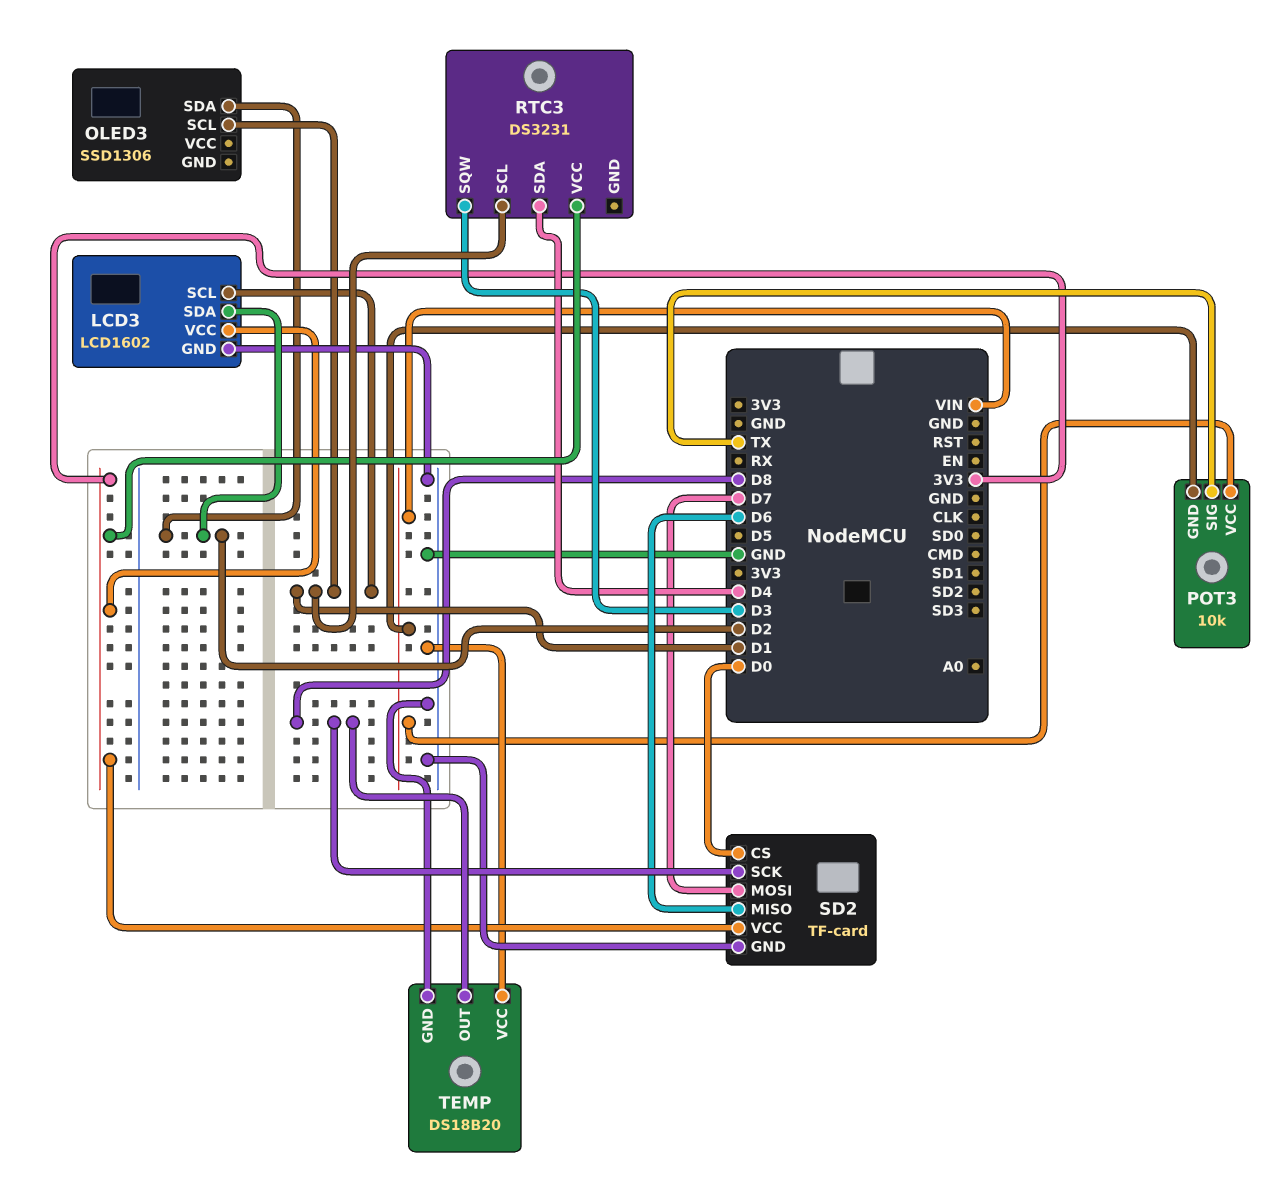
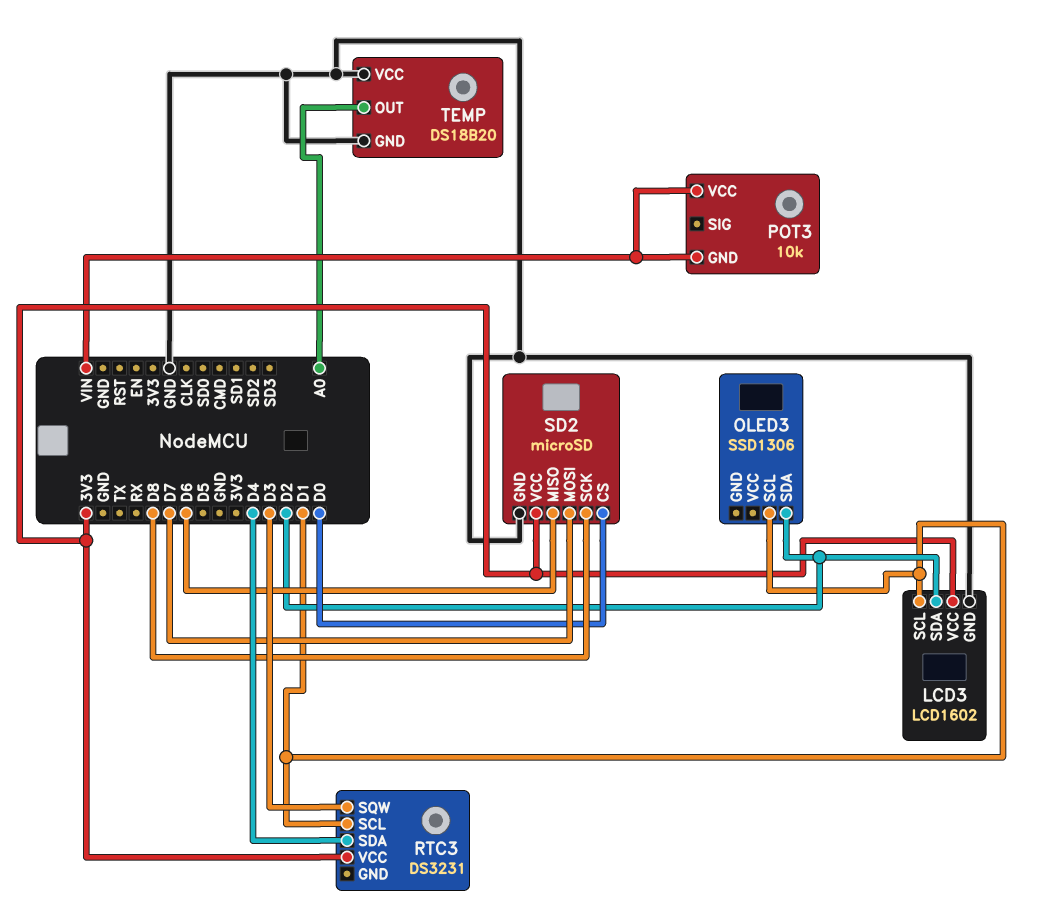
POT3 pin SIG: TX -> none
SD2: TF-card -> microSD
TEMP pin OUT: D8 -> A0

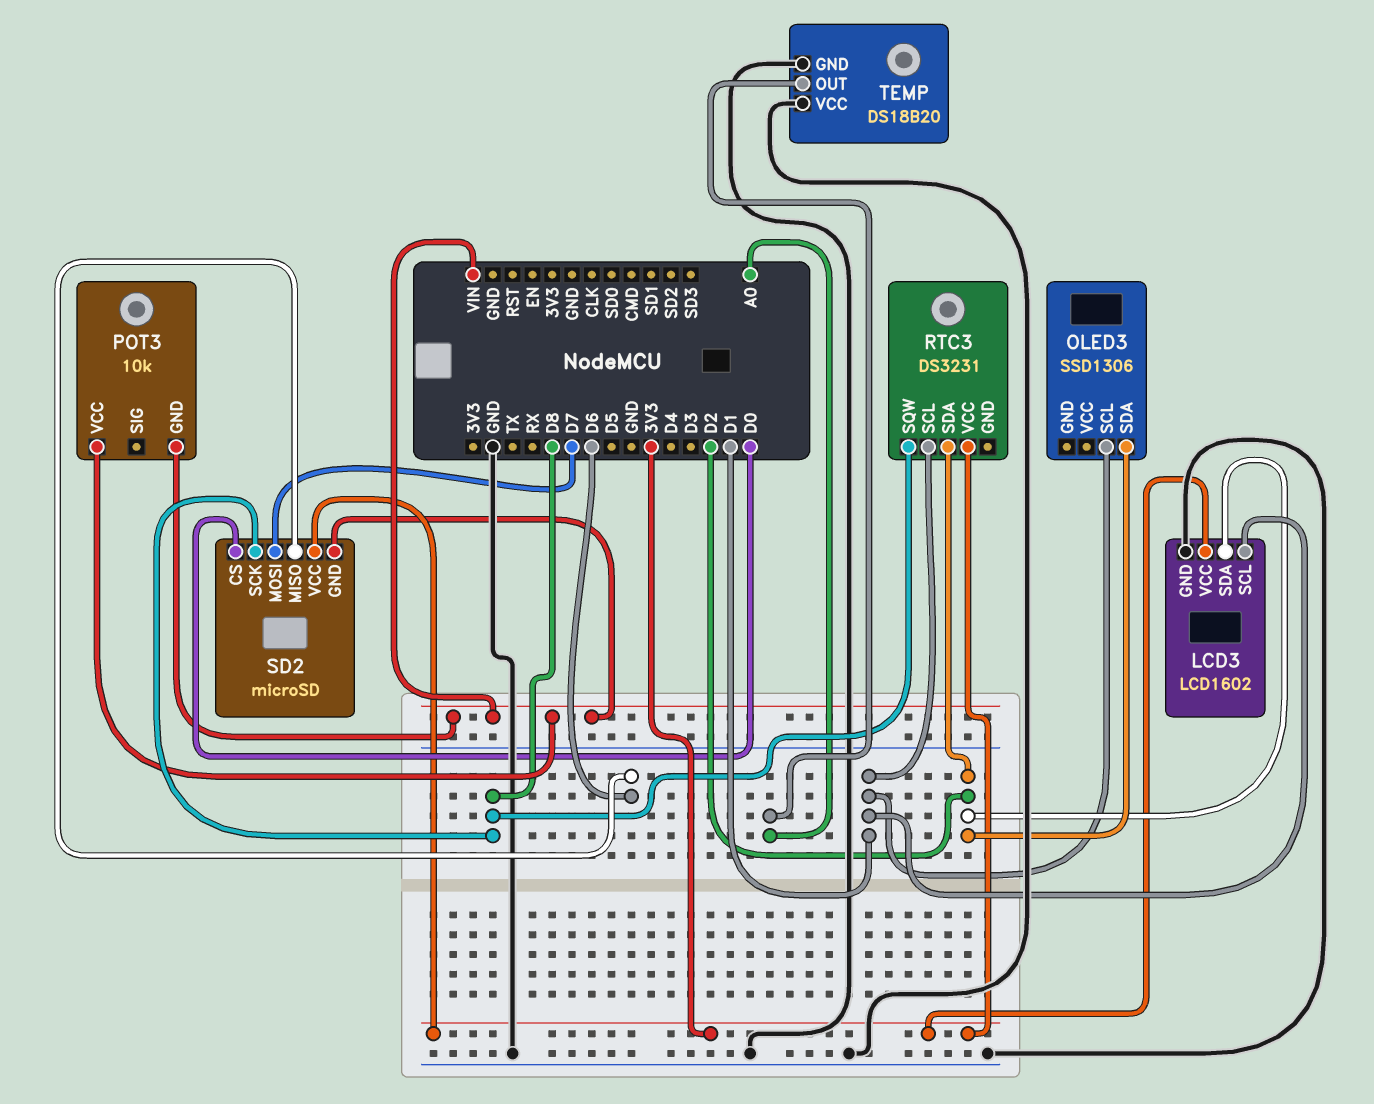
RTC3 pin SDA: D4 -> D2
RTC3 pin SQW: D3 -> D8
SD2 pin GND: GND -> VIN

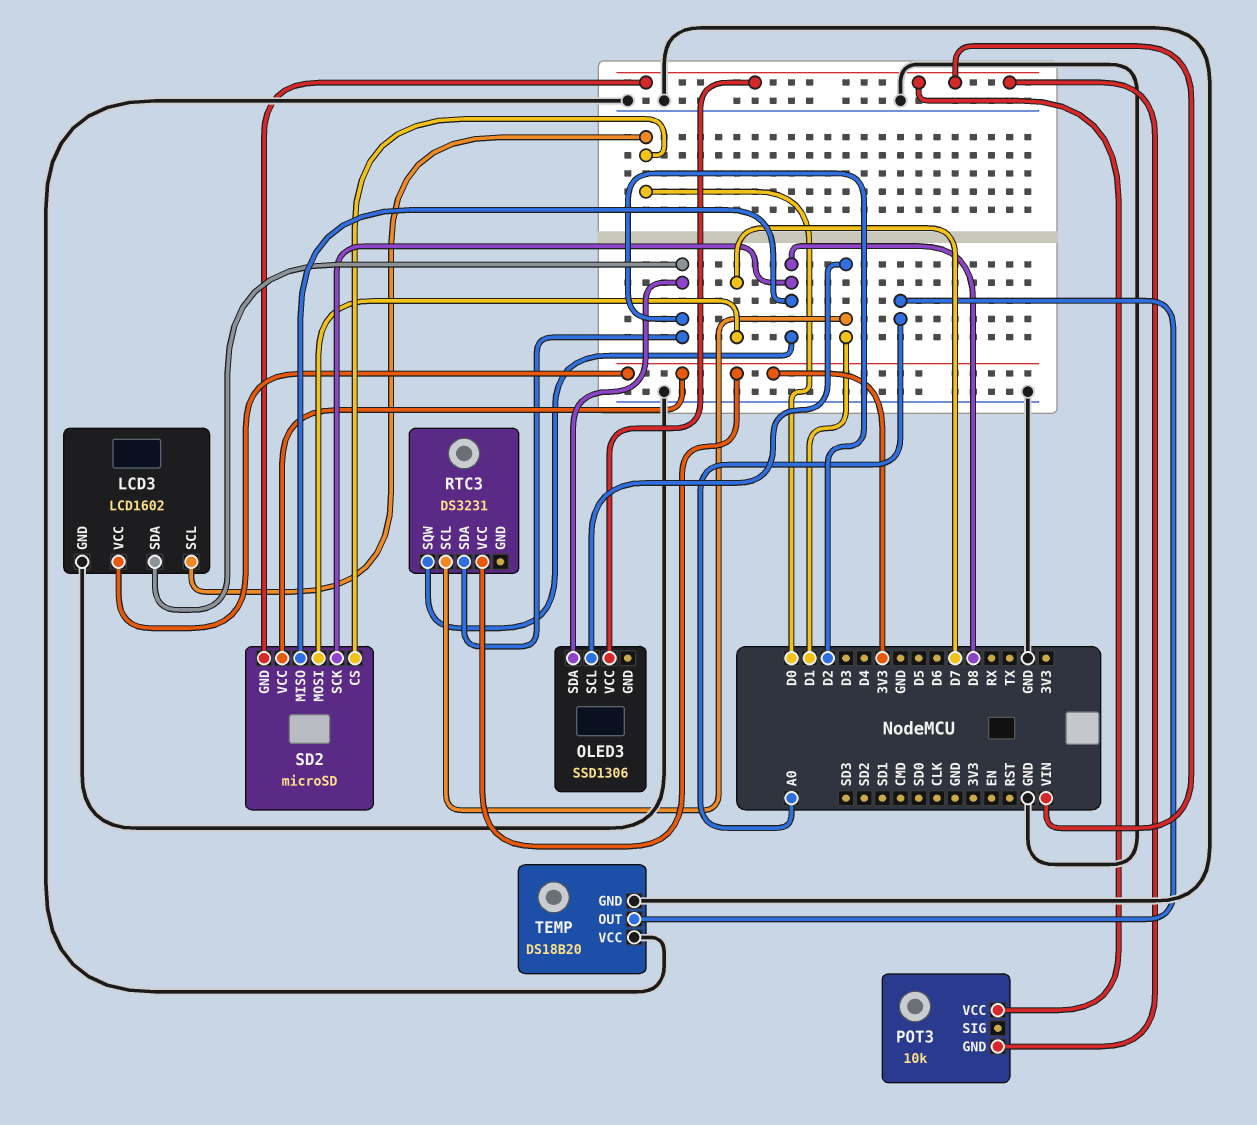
LCD3 pin SCL: D1 -> D0
OLED3 pin VCC: none -> VIN
SD2 pin MISO: D6 -> D8

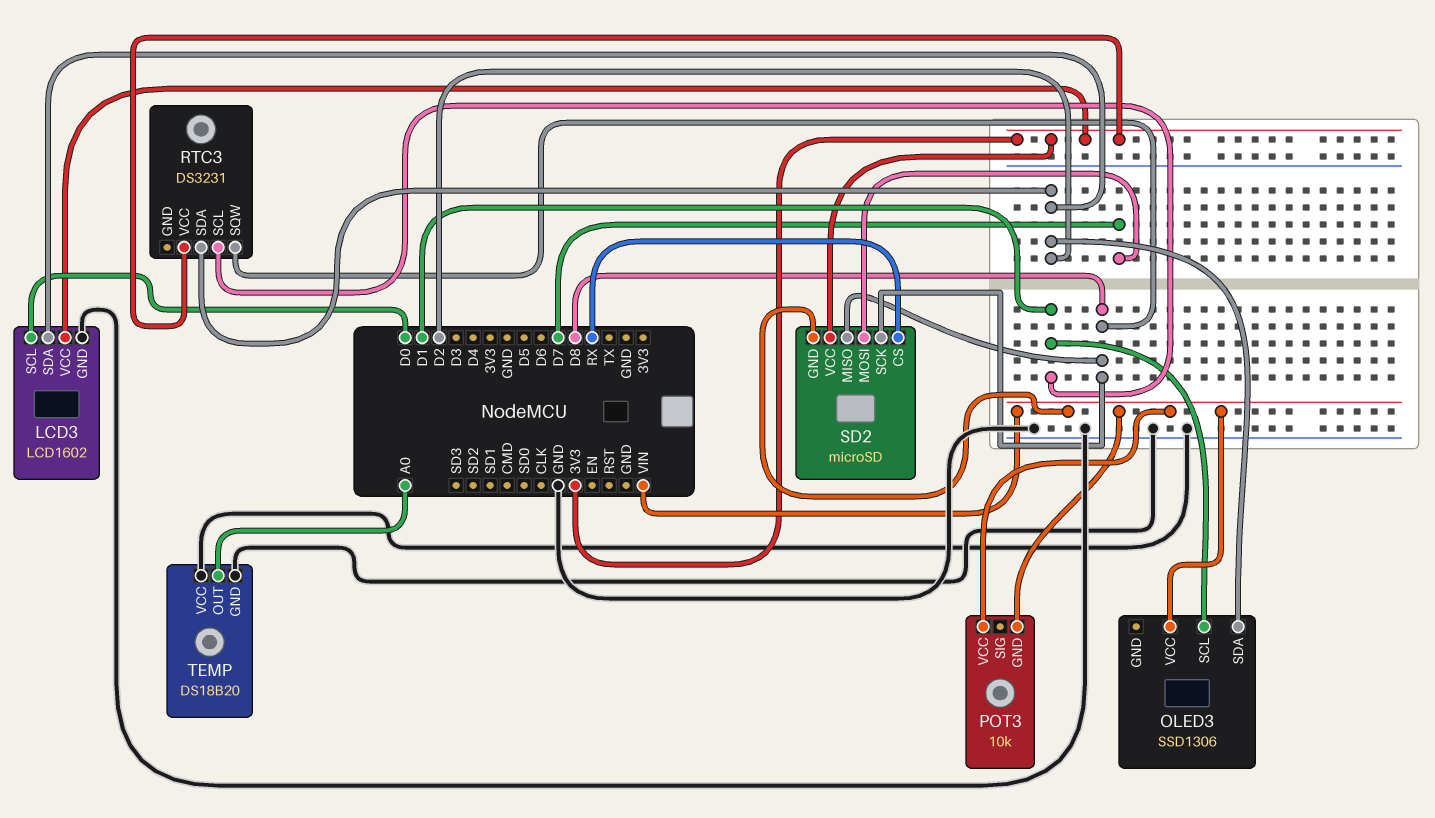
SD2 pin CS: D0 -> RX

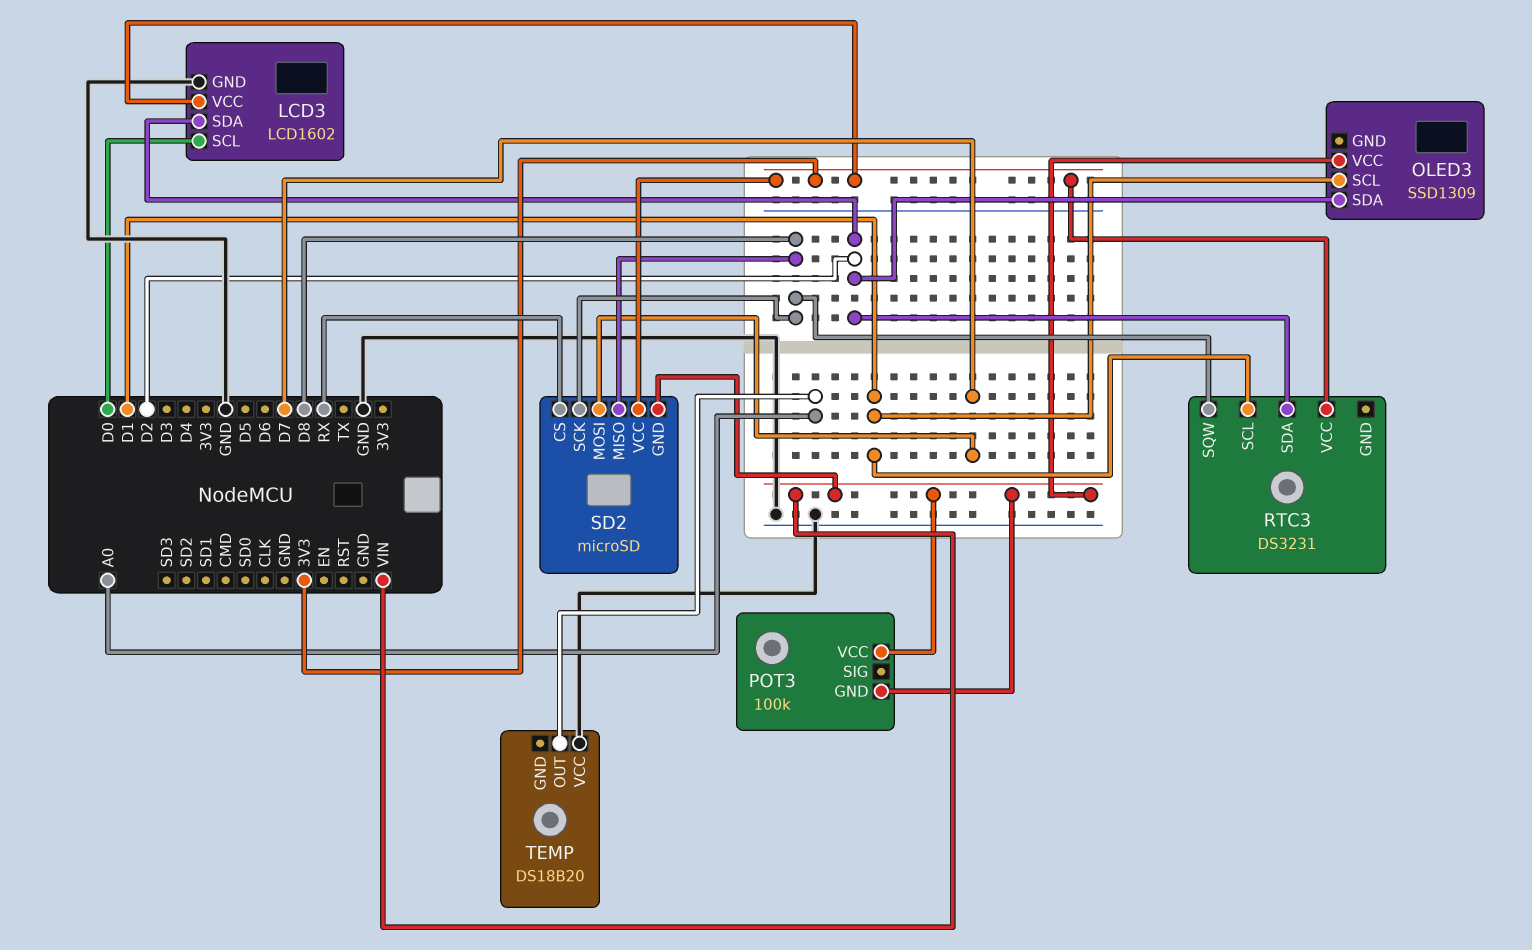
OLED3: SSD1306 -> SSD1309
POT3: 10k -> 100k
TEMP pin GND: GND -> none

